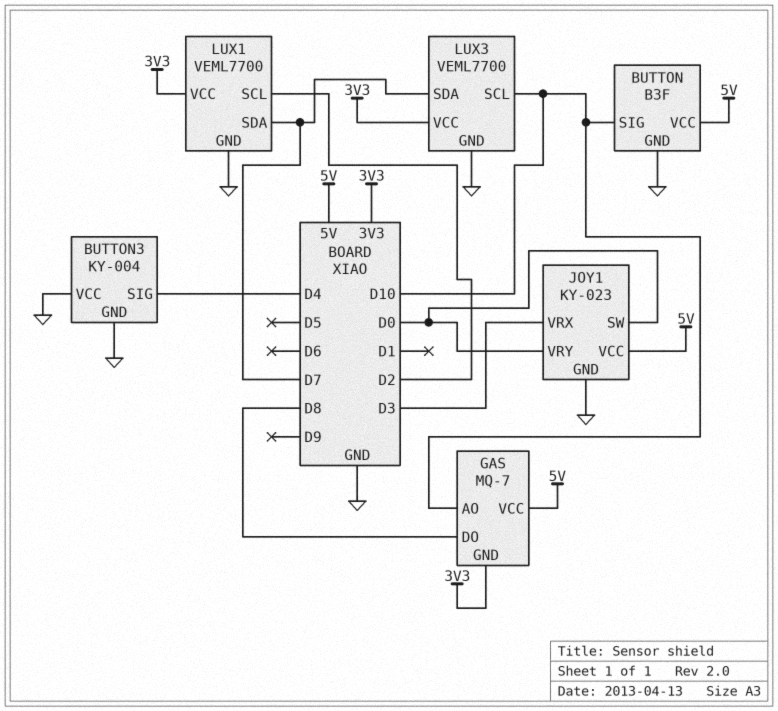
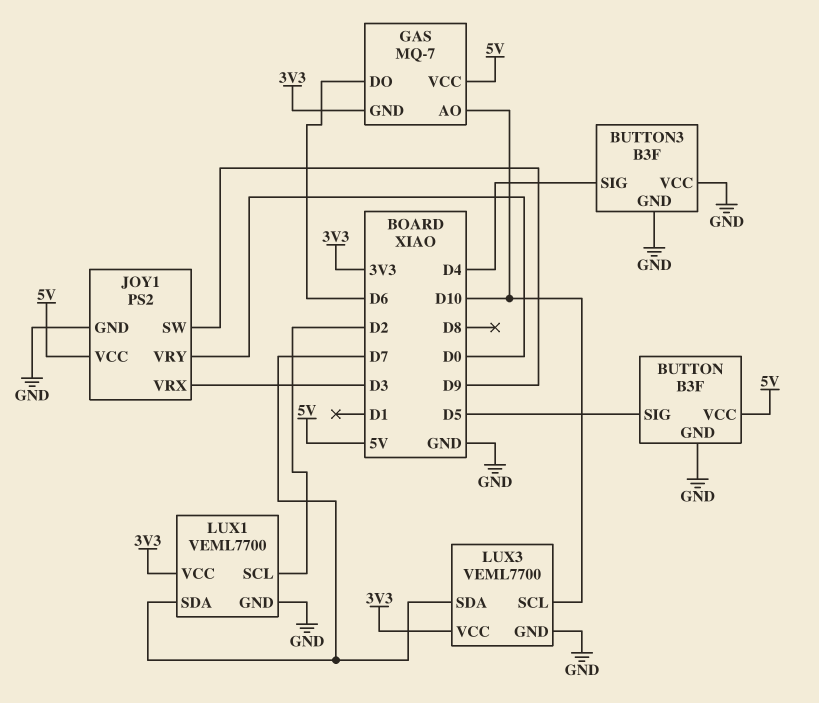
BUTTON pin SIG: D10 -> D5
BUTTON3: KY-004 -> B3F
GAS pin DO: D8 -> D6
JOY1: KY-023 -> PS2
JOY1 pin SW: D0 -> D9

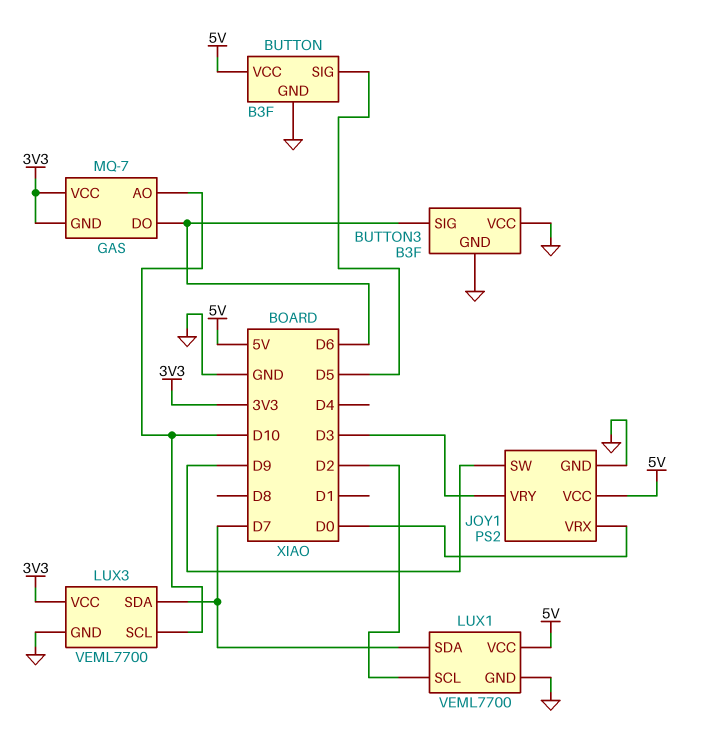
BUTTON3 pin SIG: D4 -> D6
GAS pin VCC: 5V -> 3V3
JOY1 pin VRX: D3 -> D0
JOY1 pin VRY: D0 -> D3
LUX1 pin VCC: 3V3 -> 5V

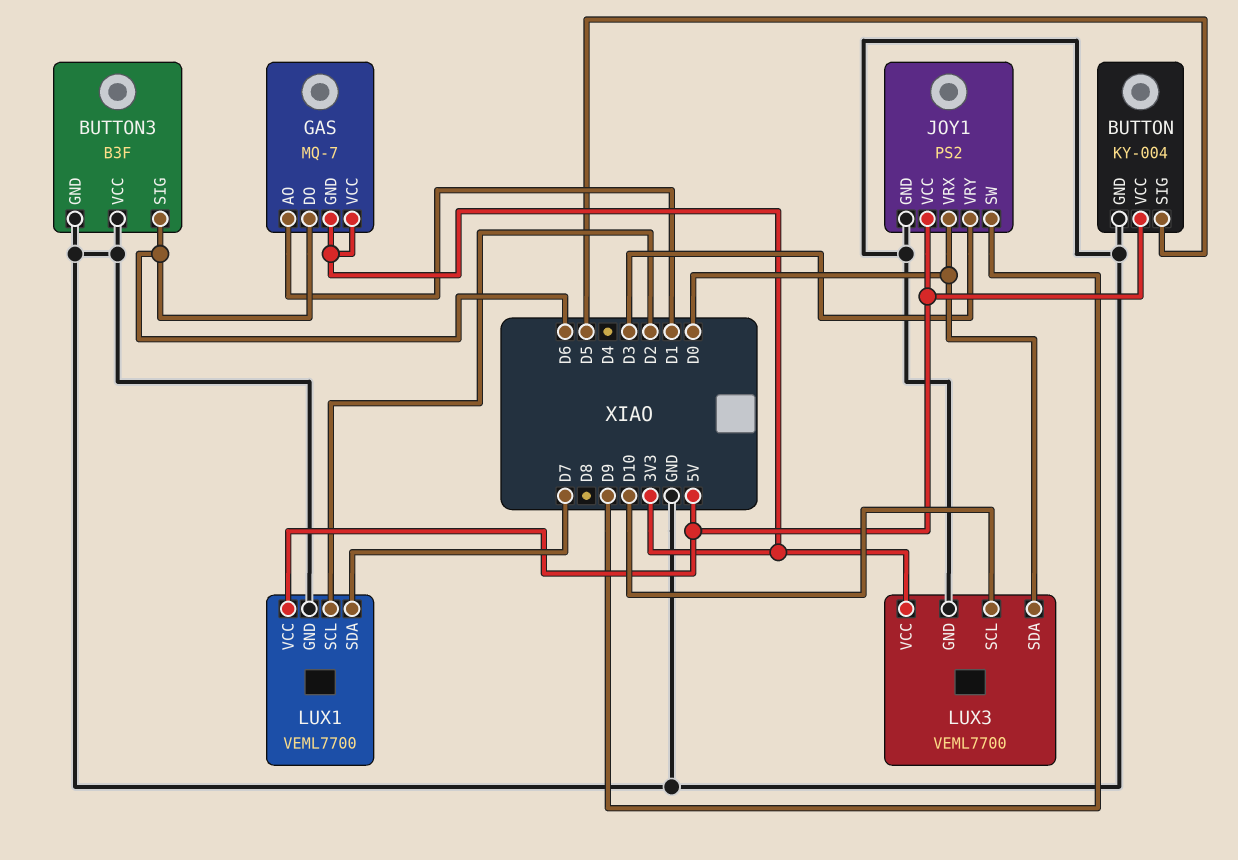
BUTTON: B3F -> KY-004
GAS pin AO: D10 -> D1
LUX3 pin SDA: D7 -> D0

